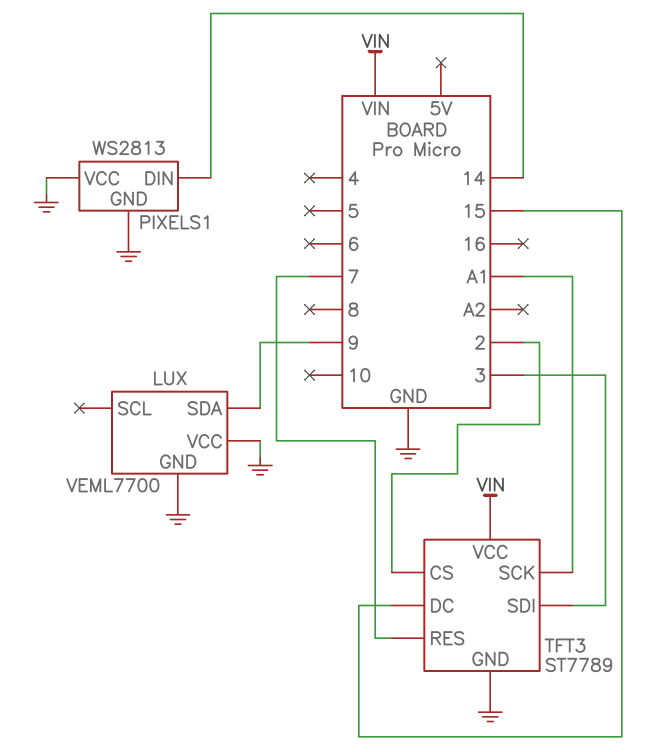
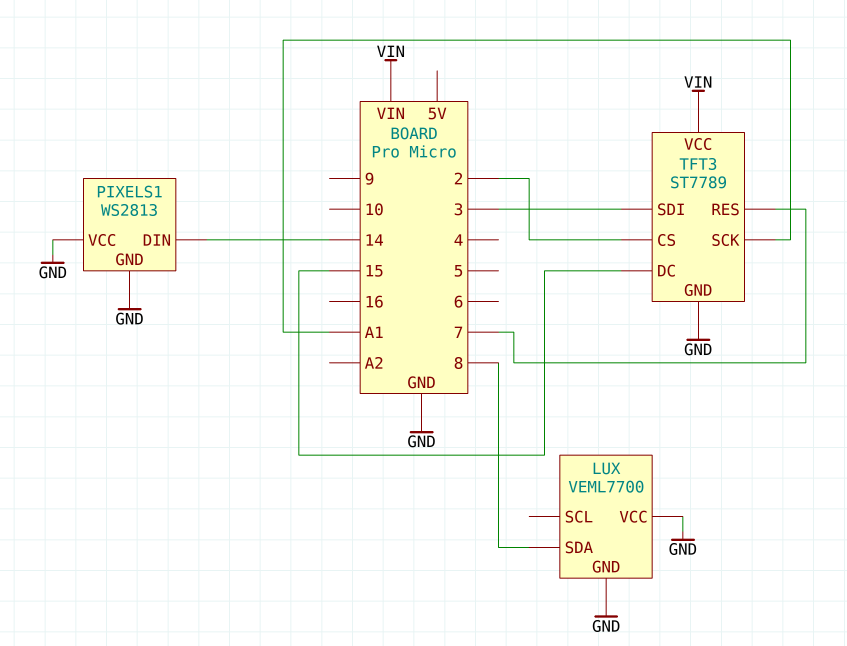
LUX pin SDA: 9 -> 8

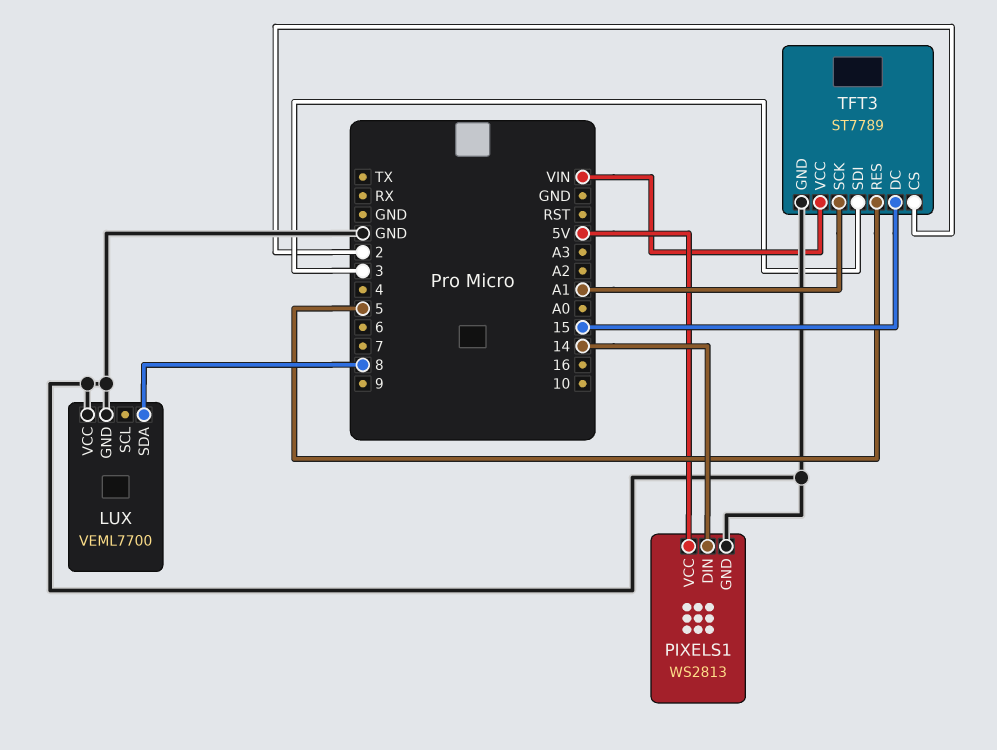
PIXELS1 pin VCC: GND -> 5V
TFT3 pin RES: 7 -> 5

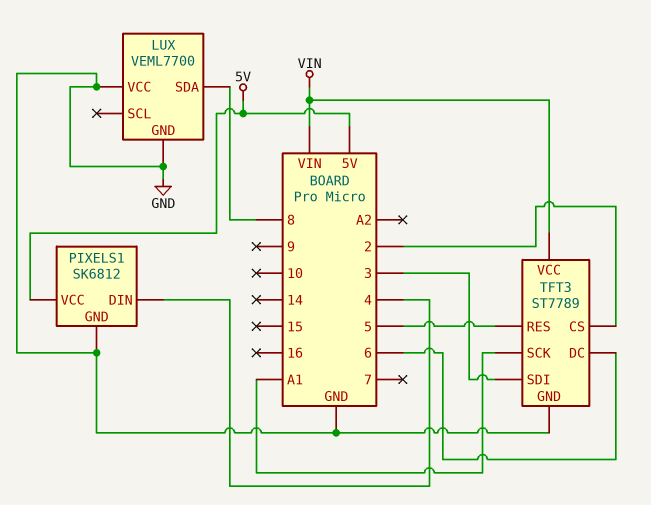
PIXELS1: WS2813 -> SK6812
PIXELS1 pin DIN: 14 -> 4
TFT3 pin DC: 15 -> 6

